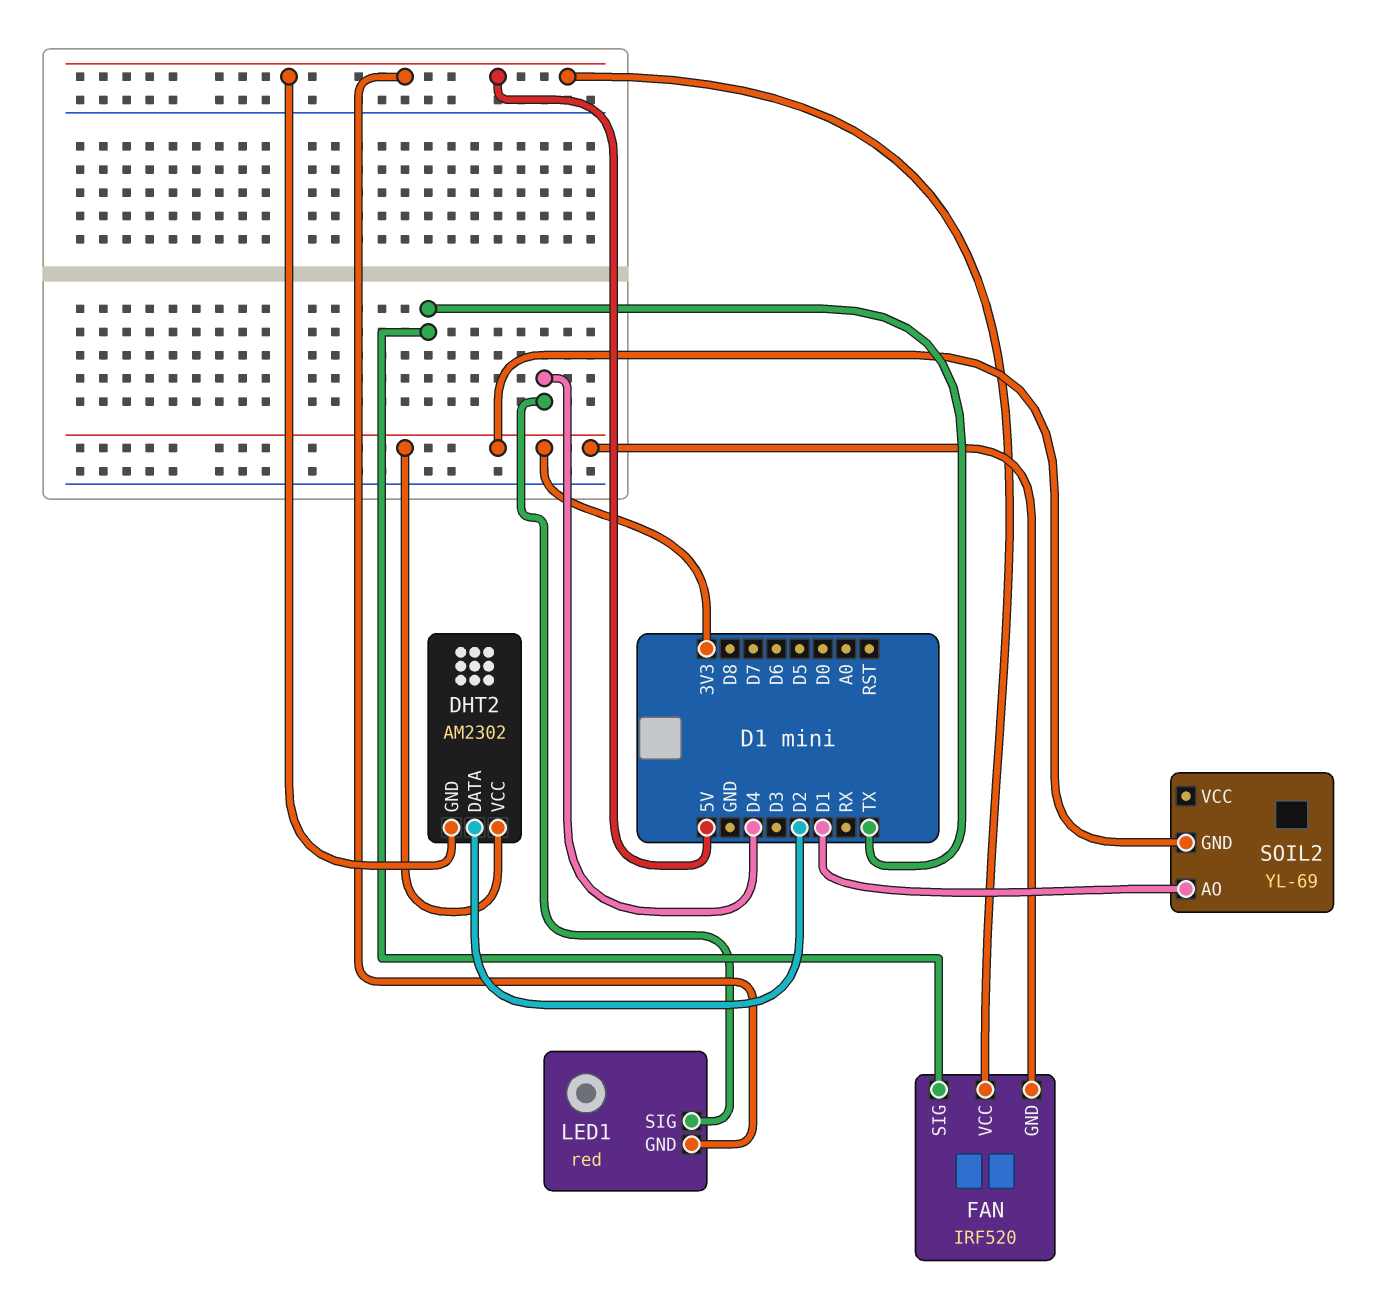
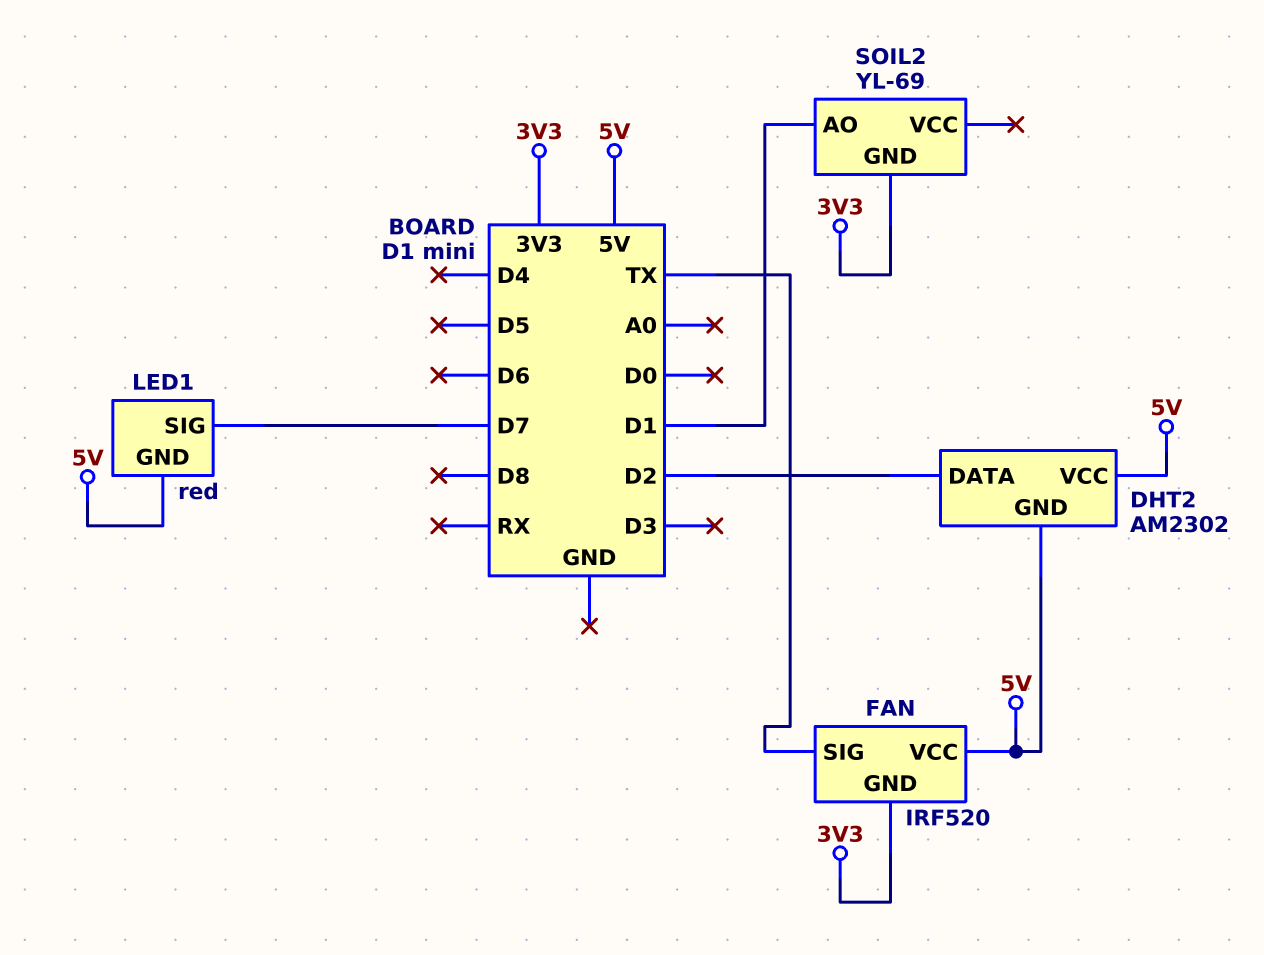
DHT2 pin VCC: 3V3 -> 5V
LED1 pin SIG: D4 -> D7

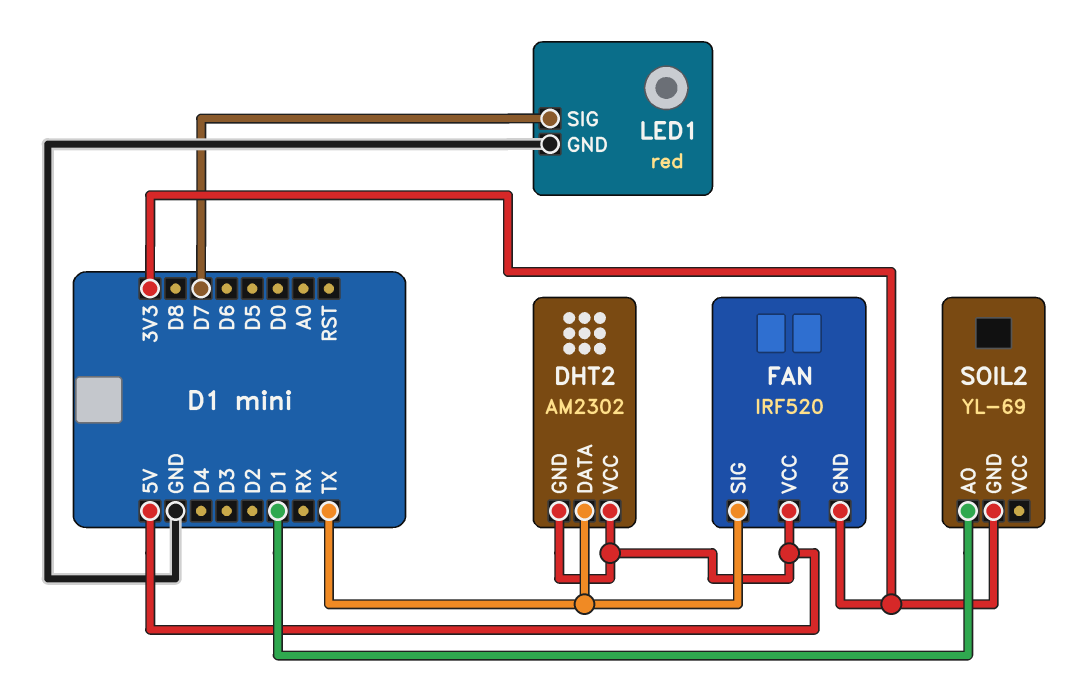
DHT2 pin DATA: D2 -> TX
LED1 pin GND: 5V -> GND

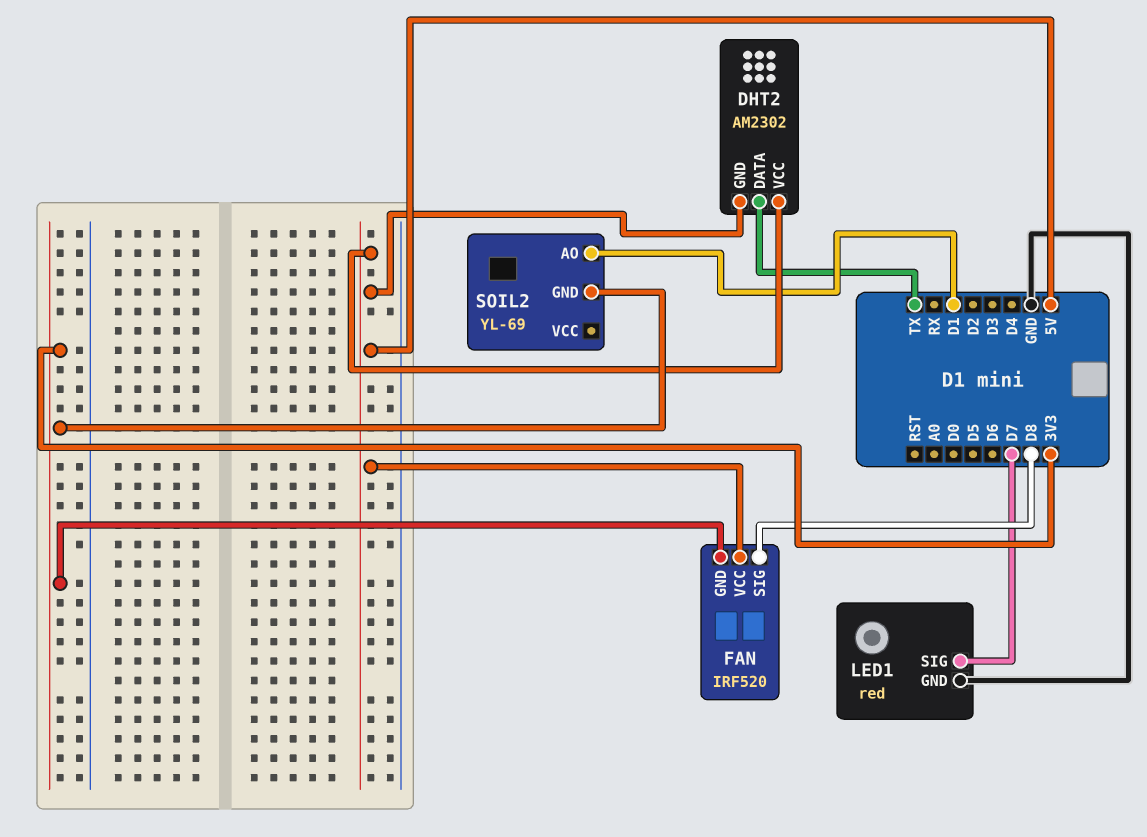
FAN pin SIG: TX -> D8

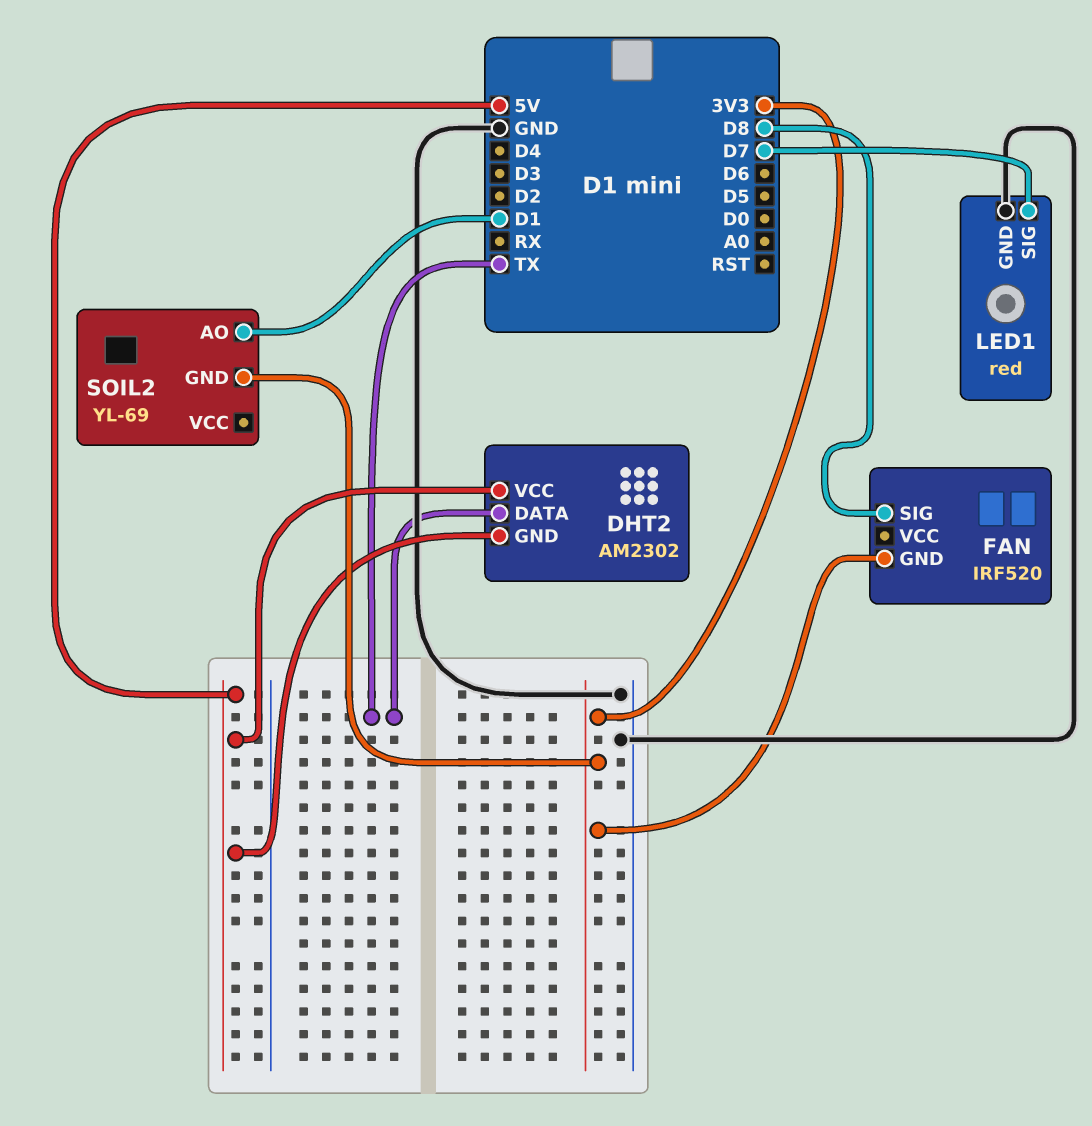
FAN pin VCC: 5V -> none

